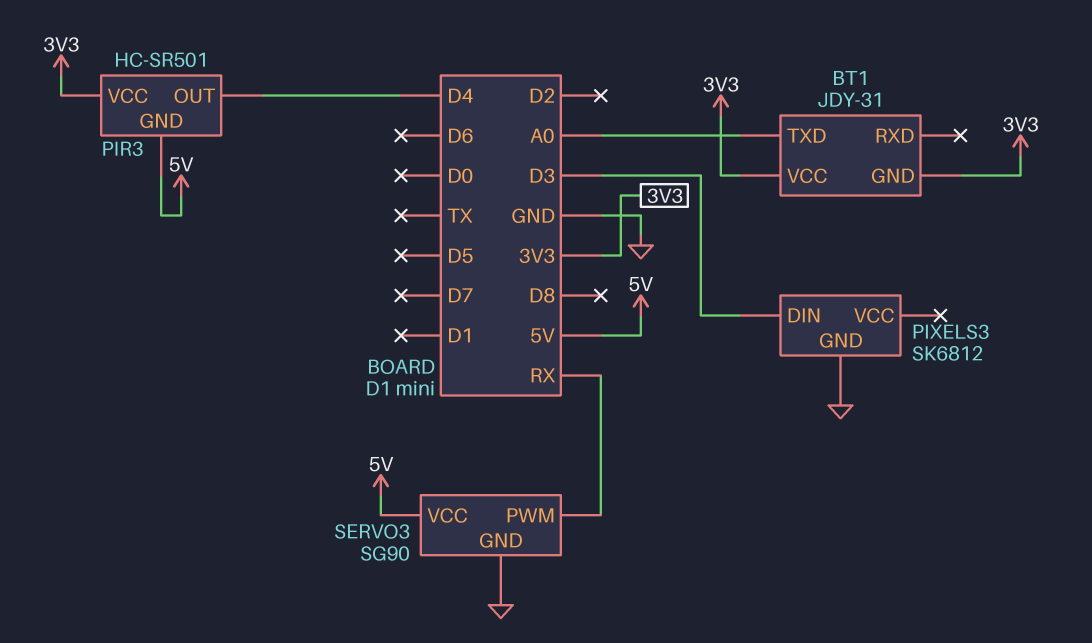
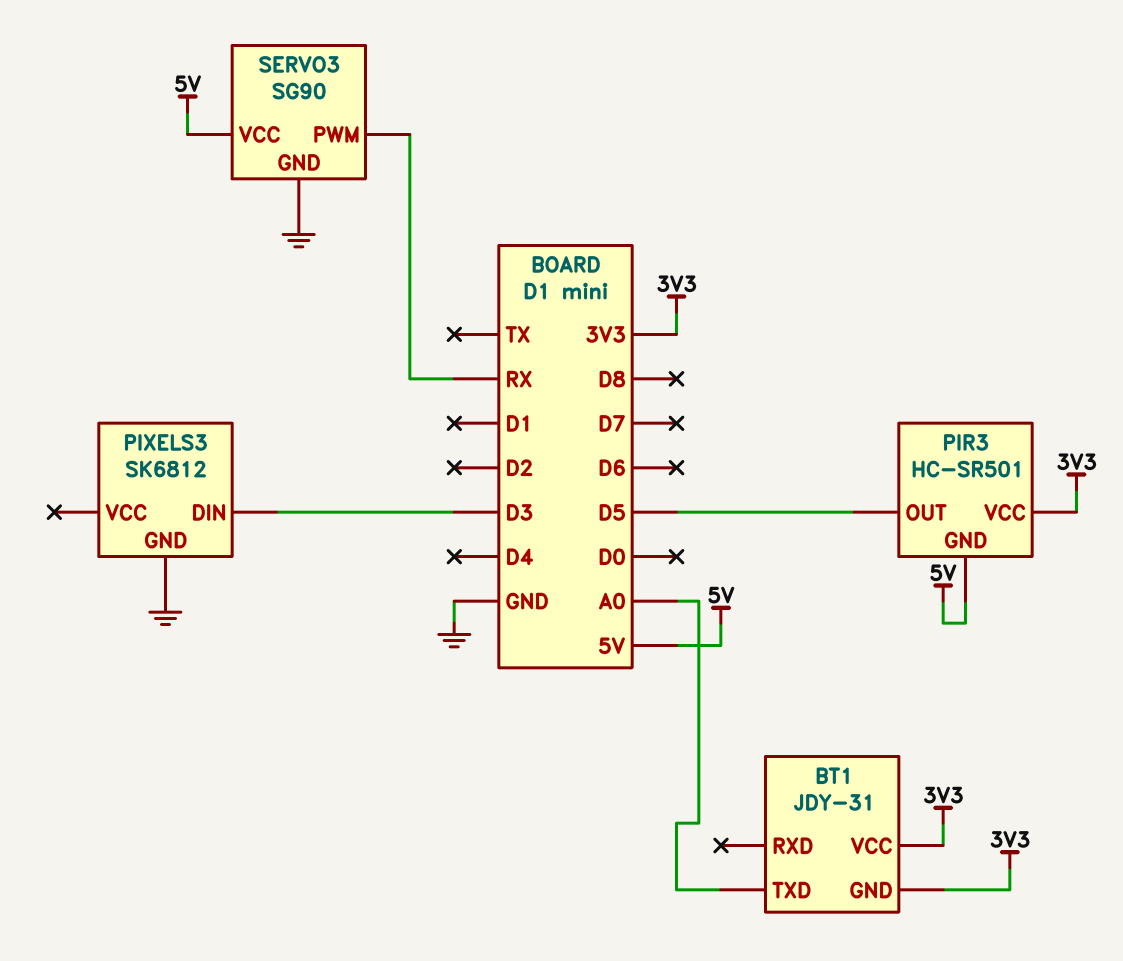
PIR3 pin OUT: D4 -> D5

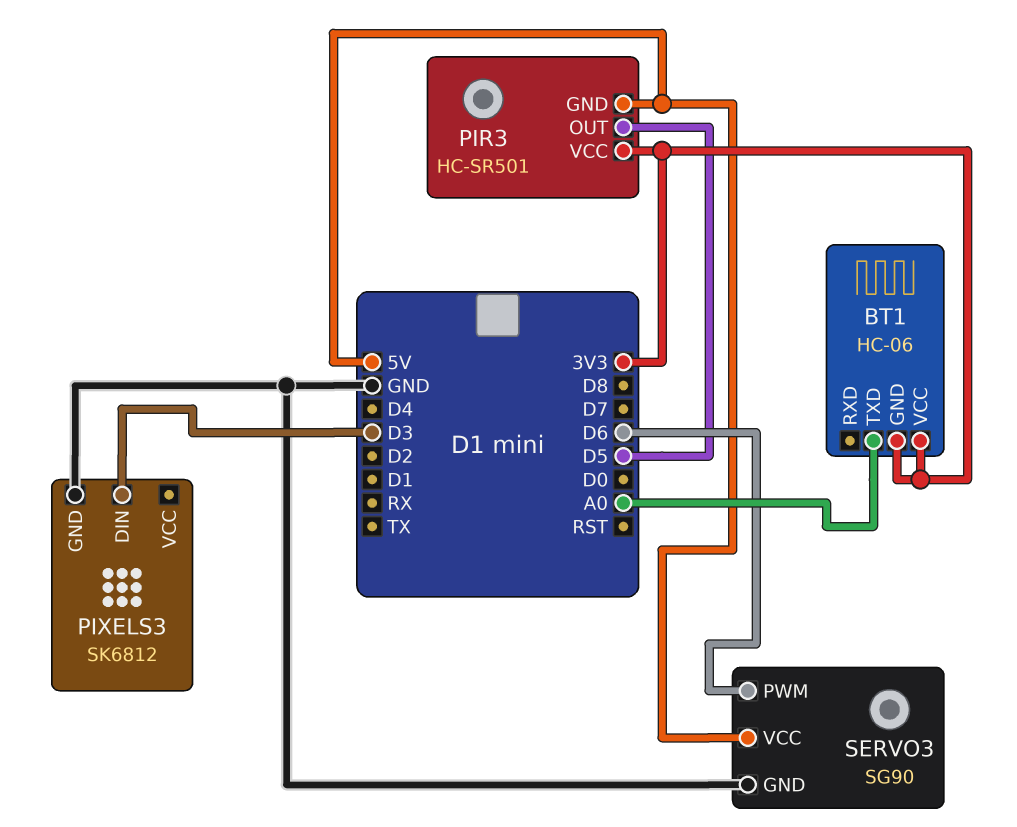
BT1: JDY-31 -> HC-06
SERVO3 pin PWM: RX -> D6

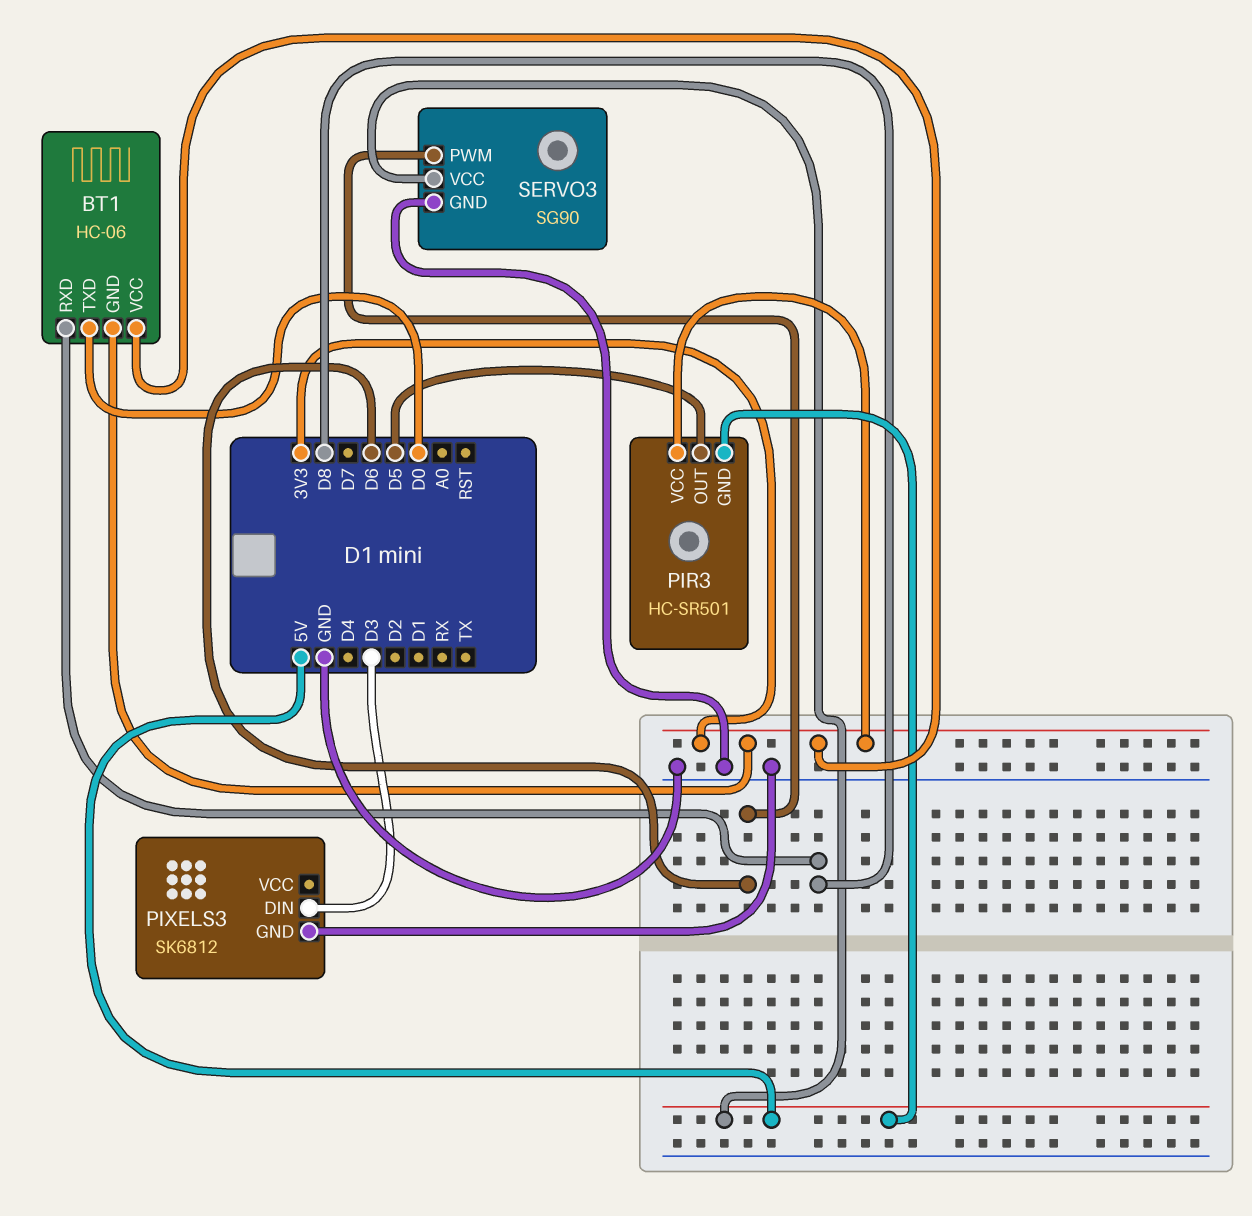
BT1 pin RXD: none -> D8
BT1 pin TXD: A0 -> D0

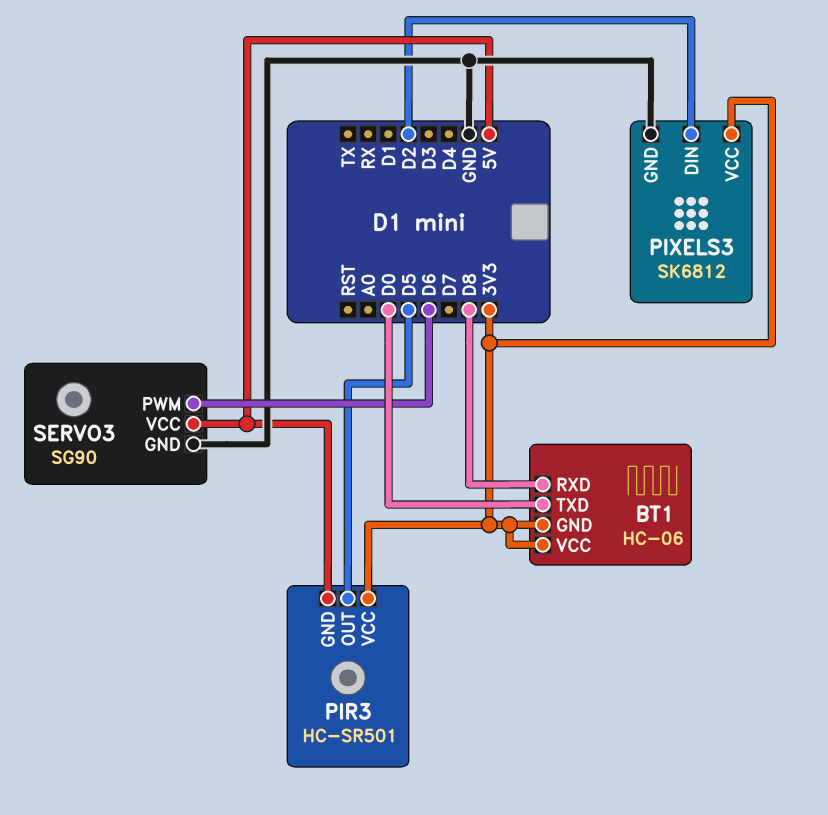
PIXELS3 pin DIN: D3 -> D2
PIXELS3 pin VCC: none -> 3V3

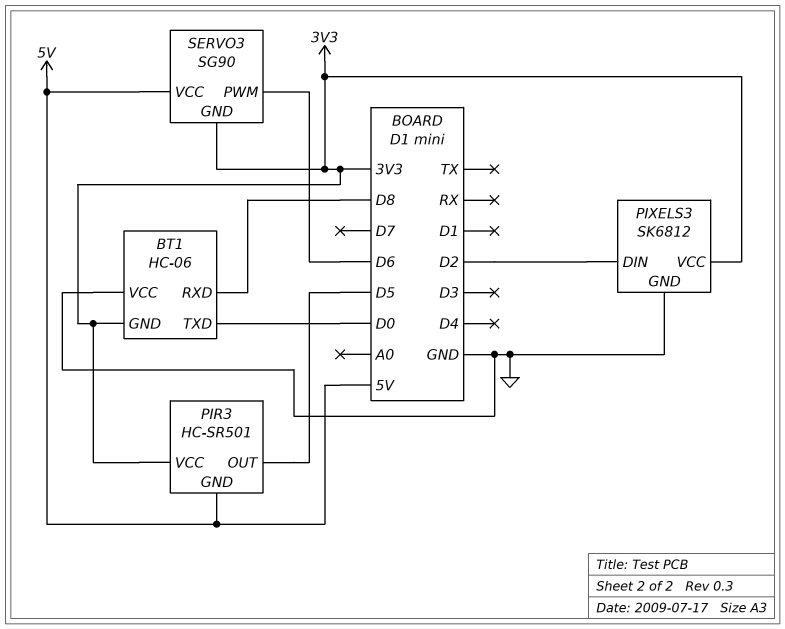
BT1 pin VCC: 3V3 -> GND
SERVO3 pin GND: GND -> 3V3

